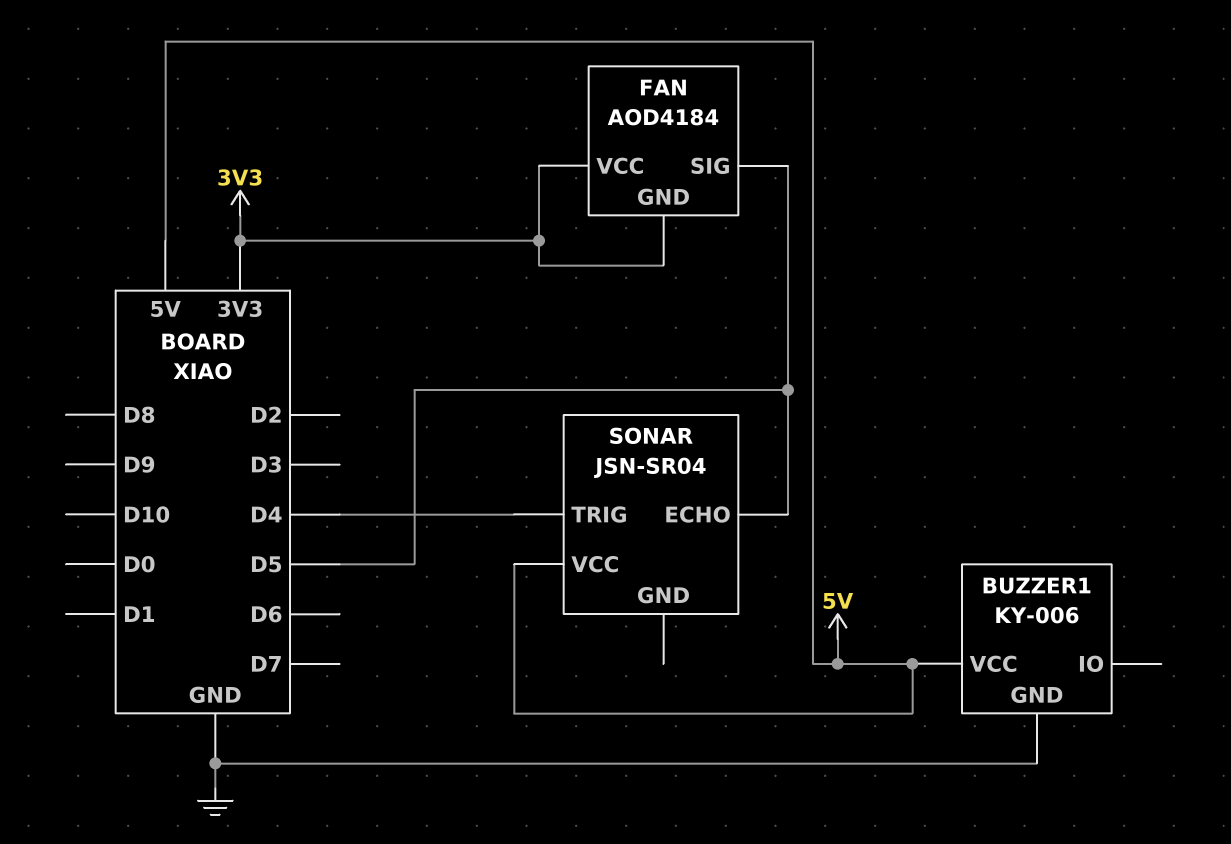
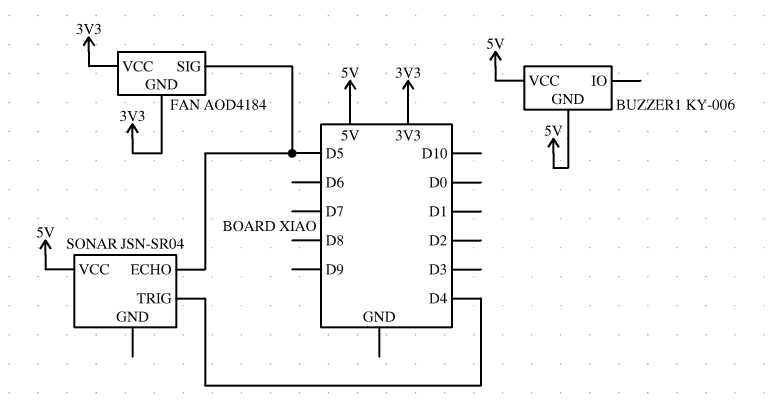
BUZZER1 pin GND: GND -> 5V

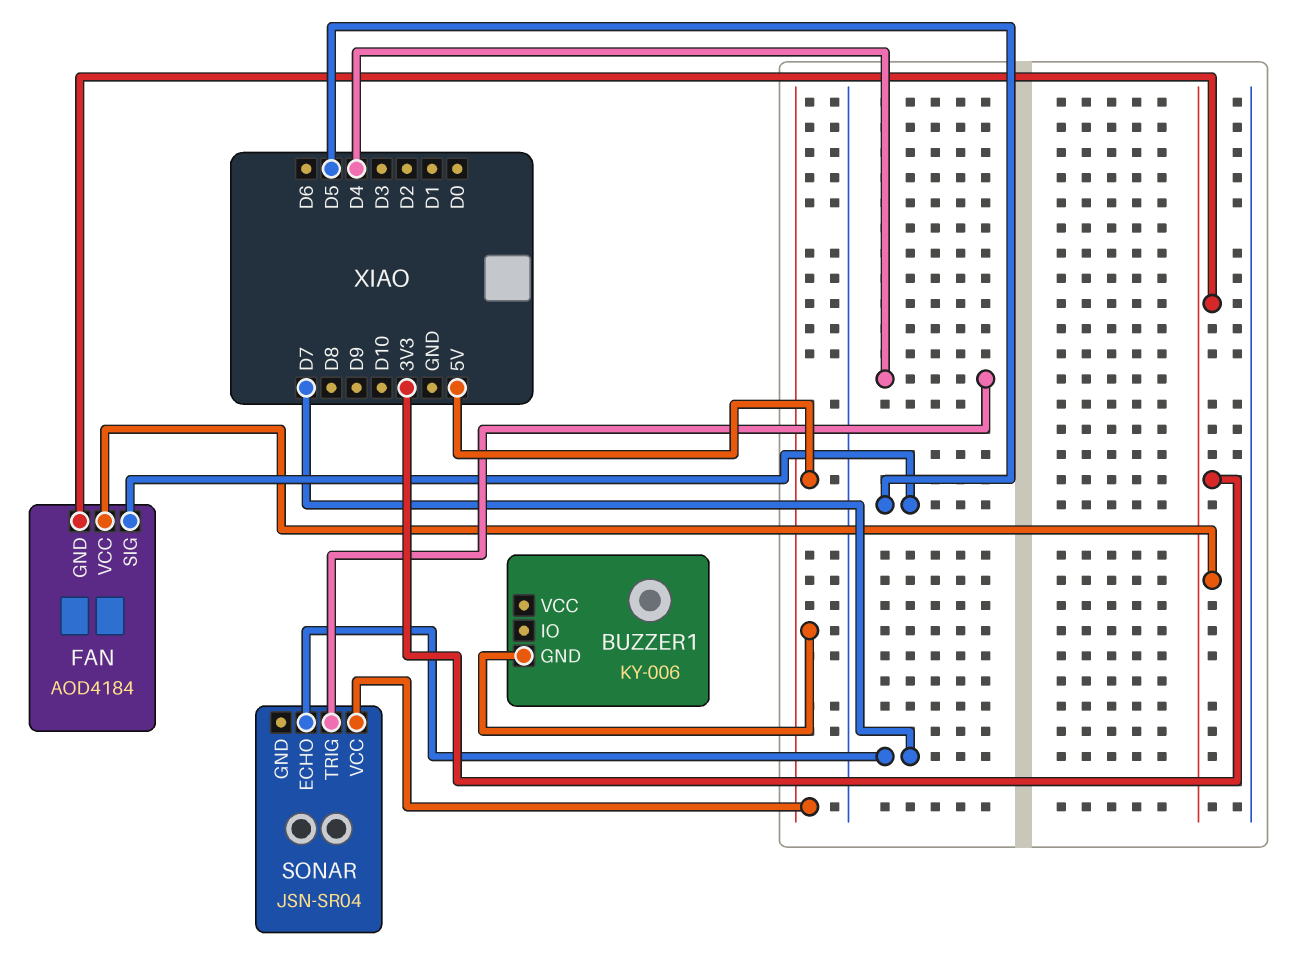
BUZZER1 pin VCC: 5V -> none
SONAR pin ECHO: D5 -> D7

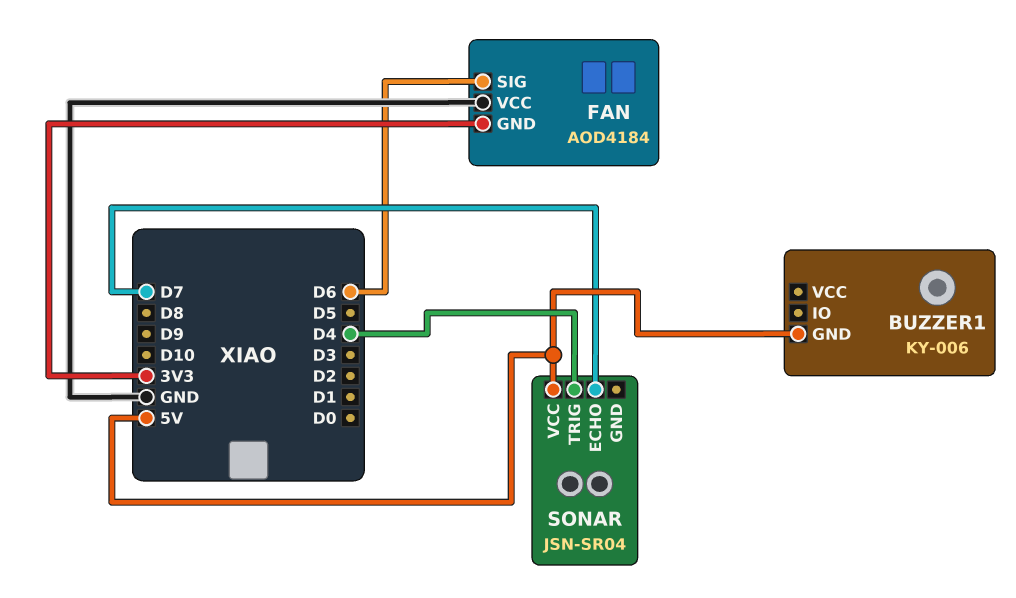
FAN pin SIG: D5 -> D6
FAN pin VCC: 3V3 -> GND

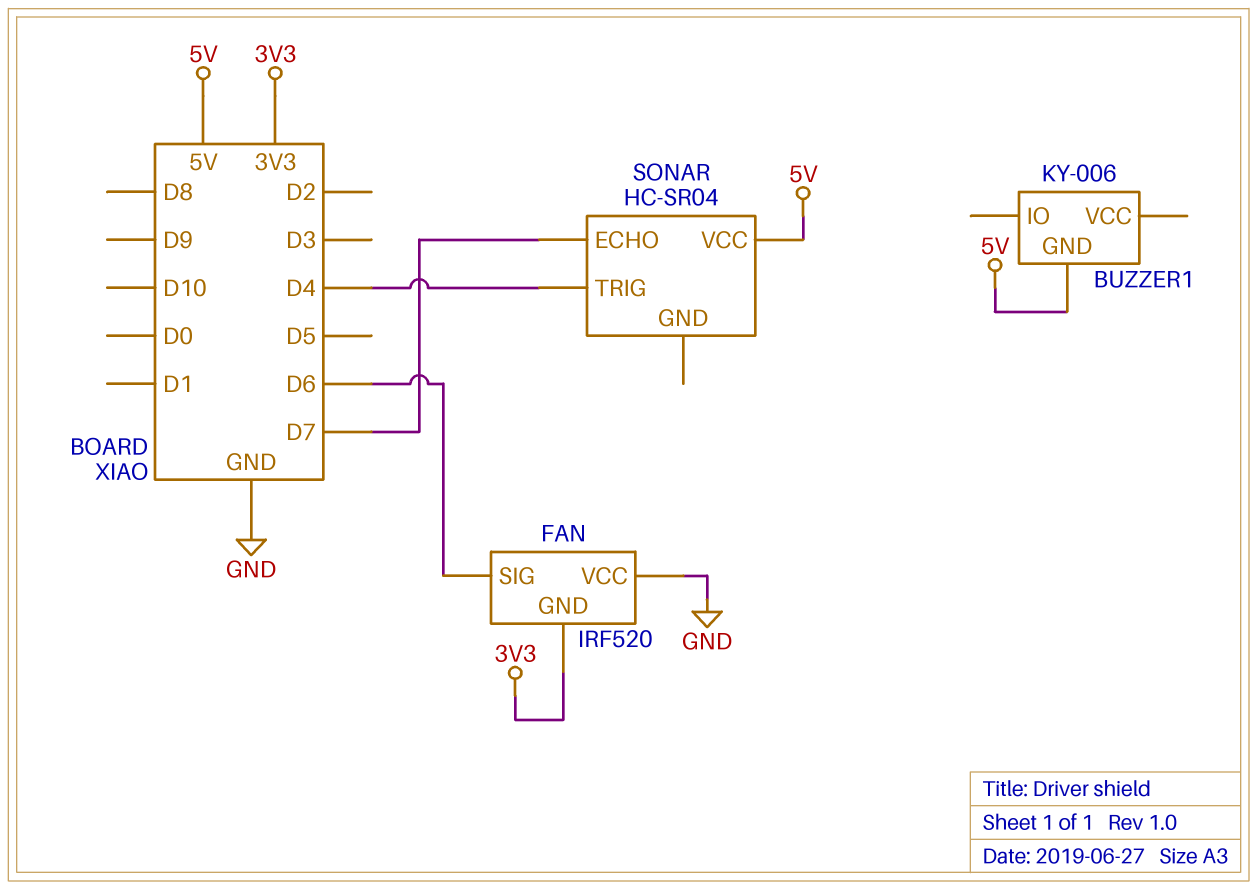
FAN: AOD4184 -> IRF520
SONAR: JSN-SR04 -> HC-SR04

